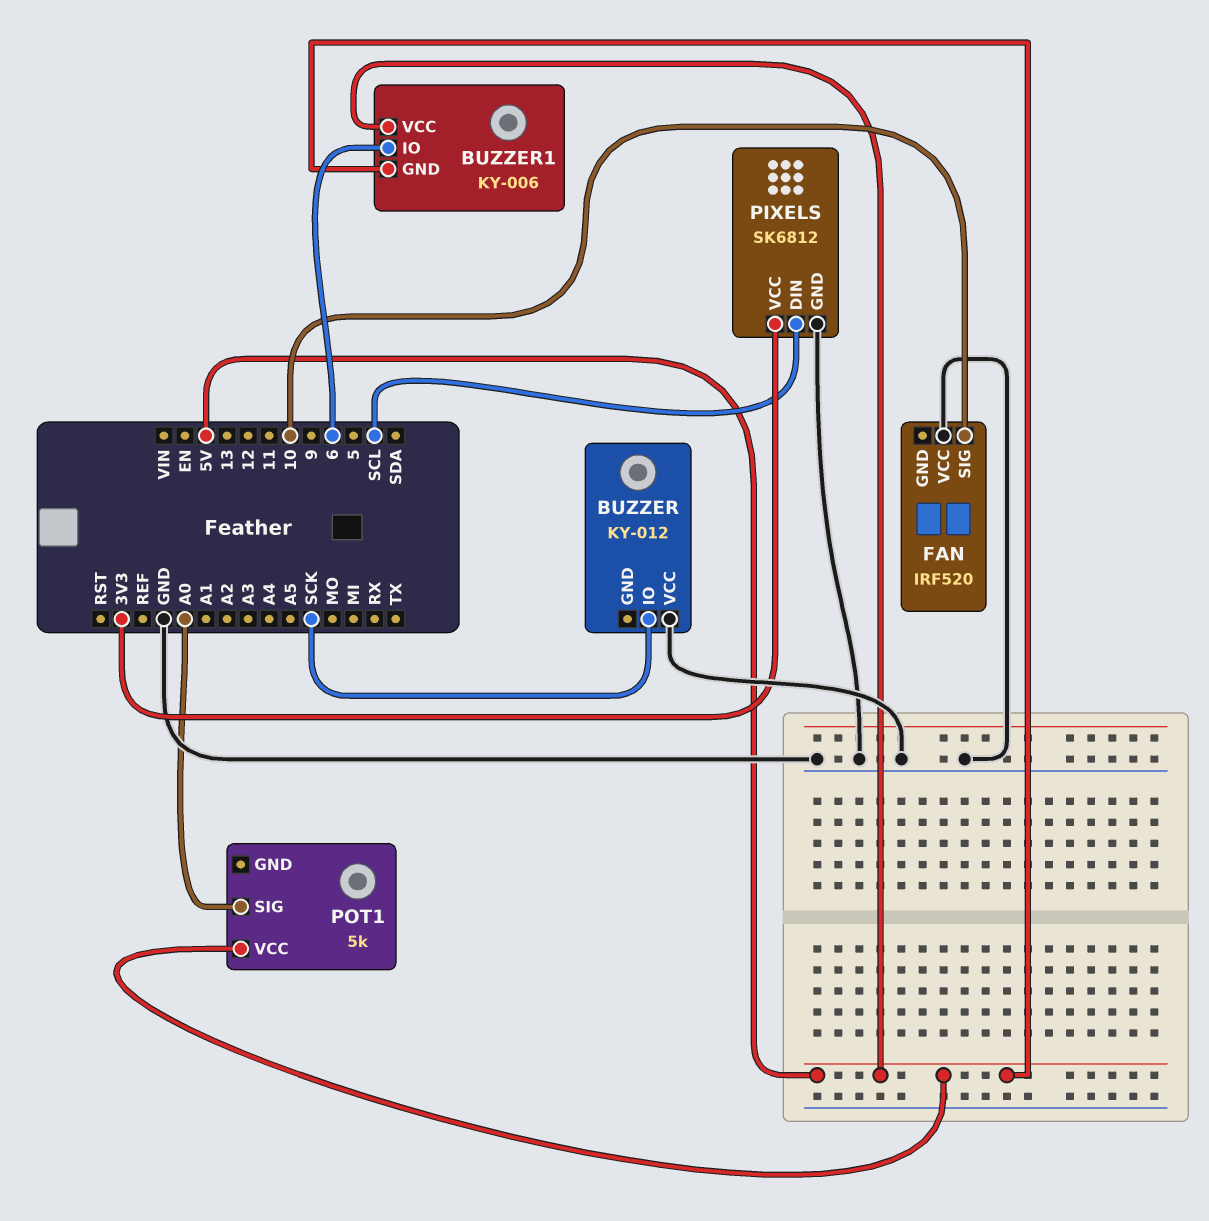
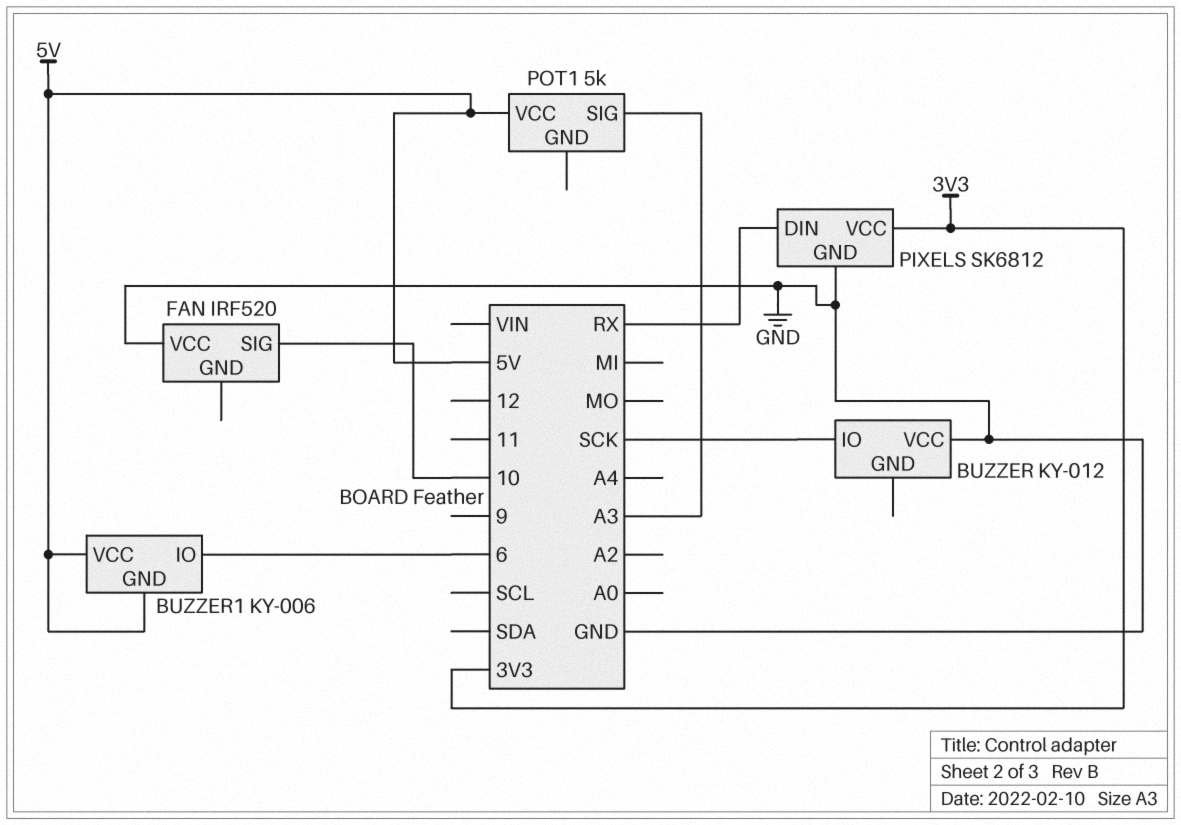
PIXELS pin DIN: SCL -> RX
POT1 pin SIG: A0 -> A3

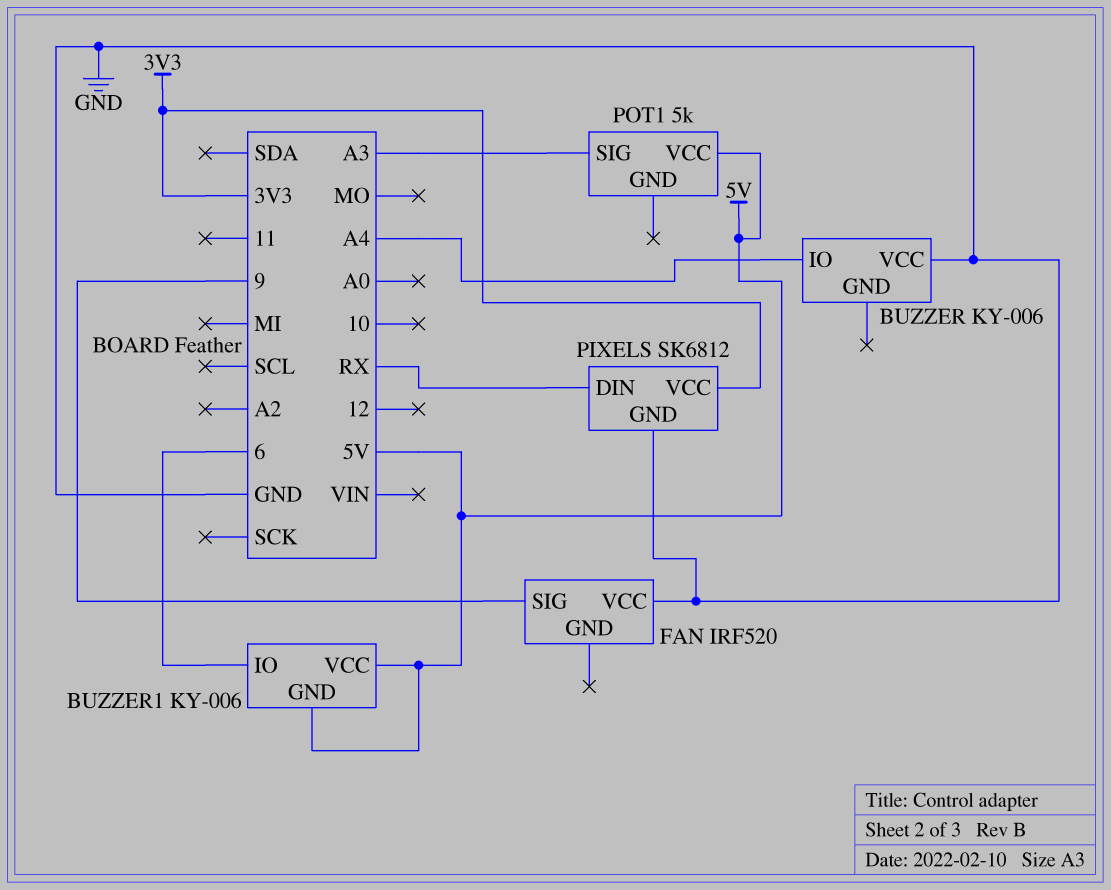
BUZZER: KY-012 -> KY-006
BUZZER pin IO: SCK -> A4
FAN pin SIG: 10 -> 9

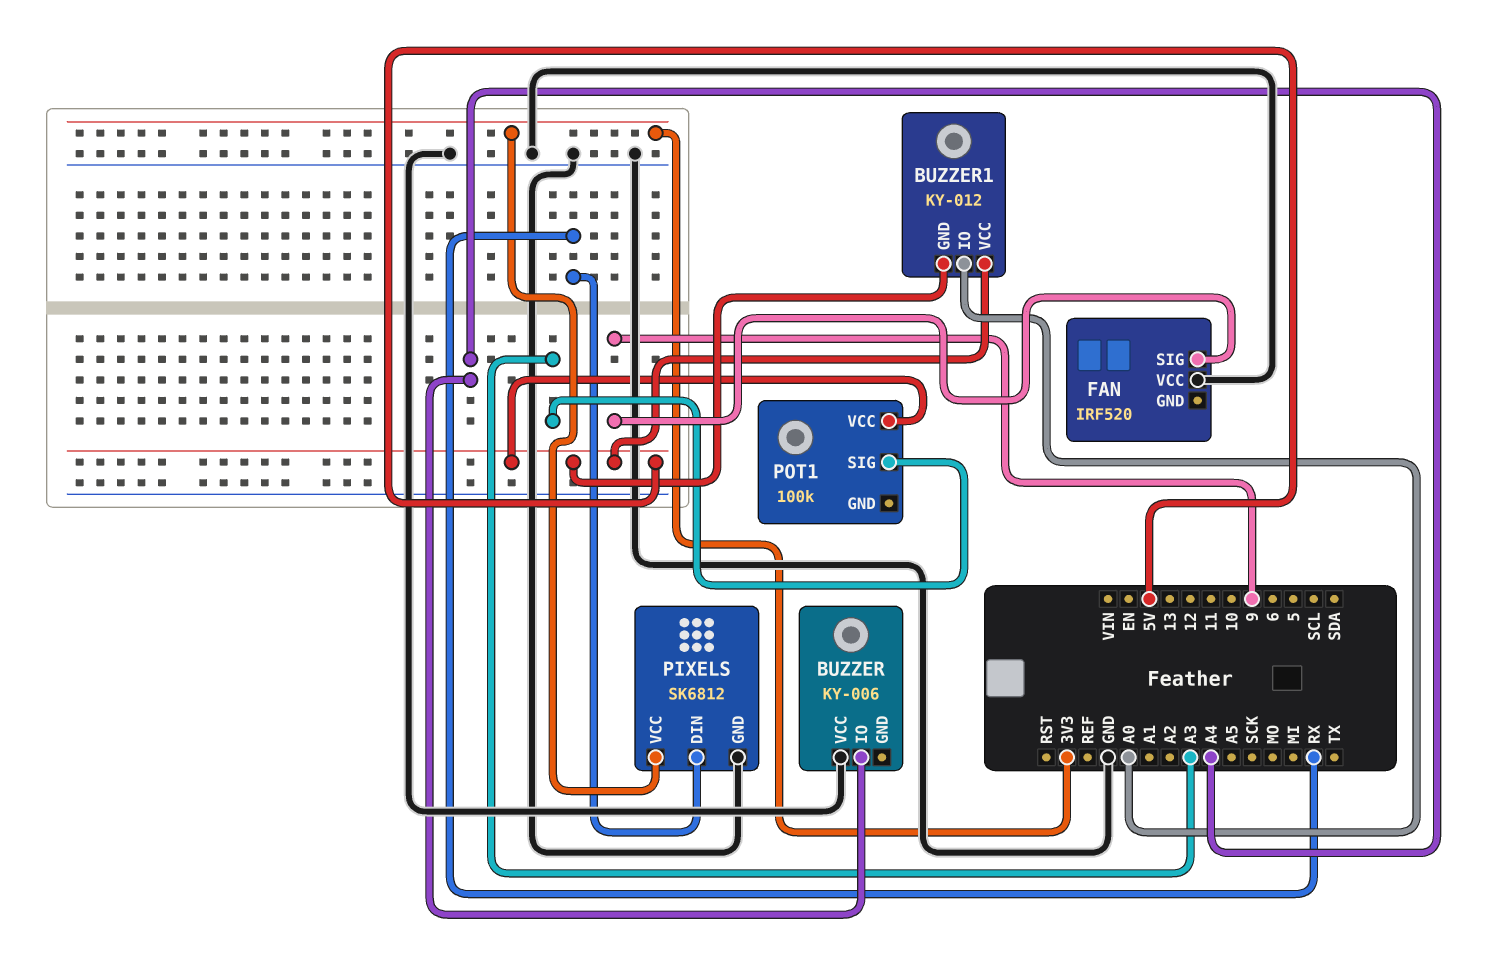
BUZZER1: KY-006 -> KY-012
BUZZER1 pin IO: 6 -> A0
POT1: 5k -> 100k

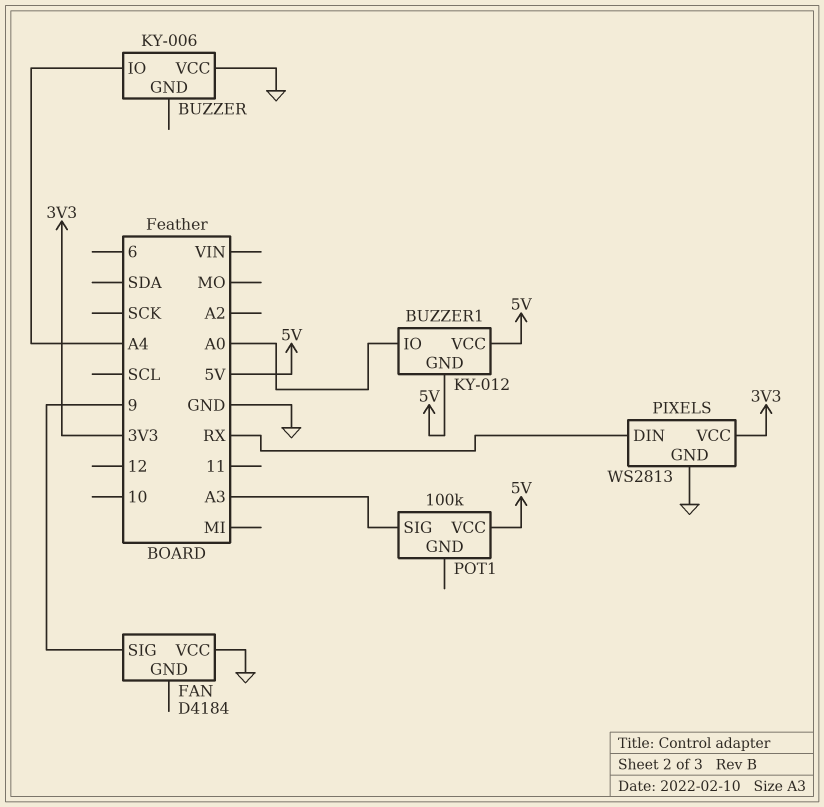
FAN: IRF520 -> D4184
PIXELS: SK6812 -> WS2813

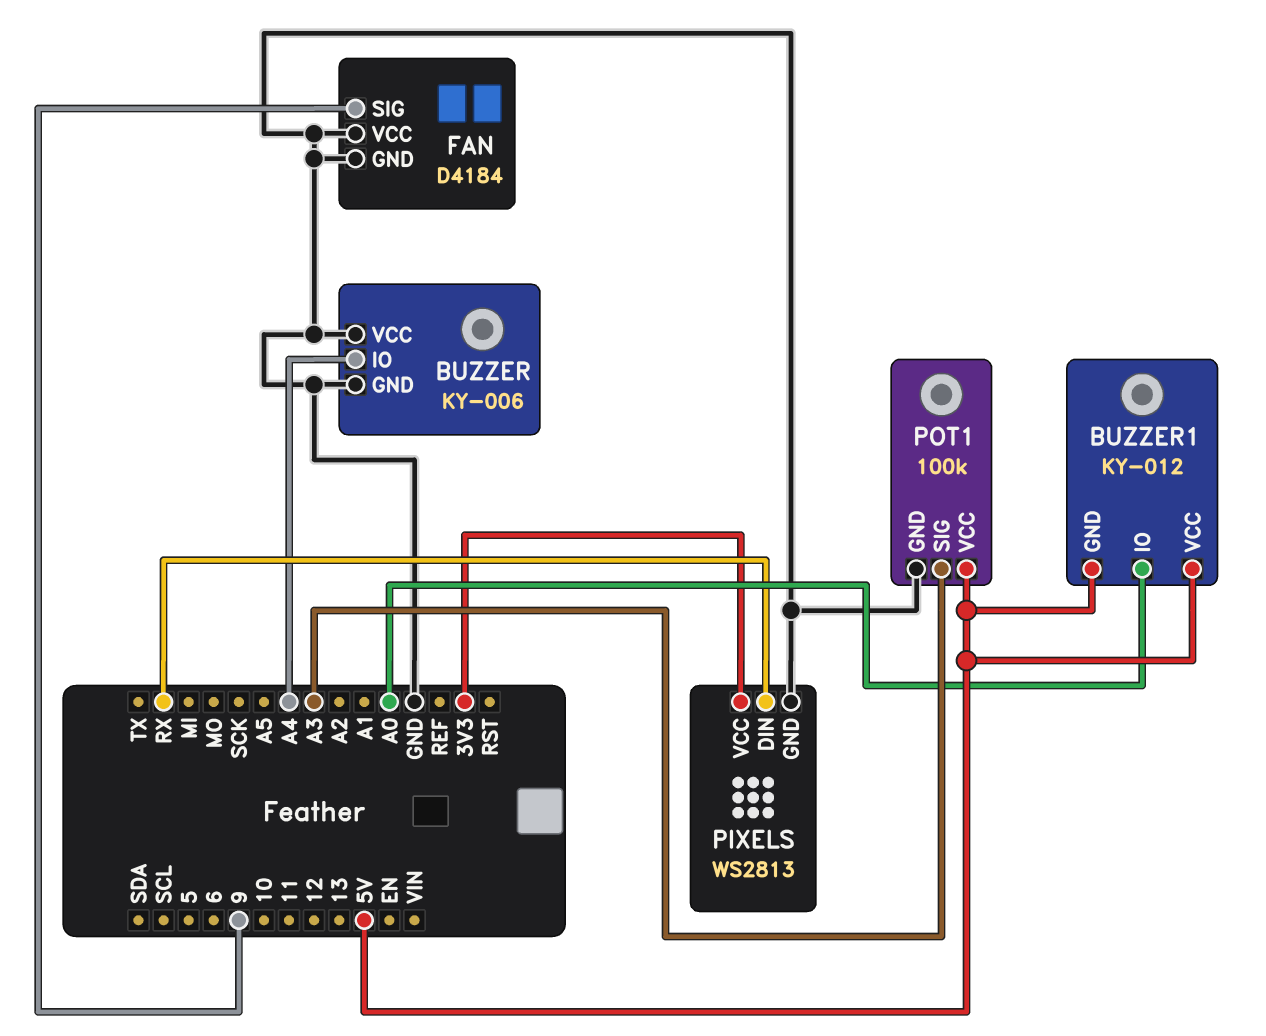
BUZZER pin GND: none -> GND
FAN pin GND: none -> GND
POT1 pin GND: none -> GND

